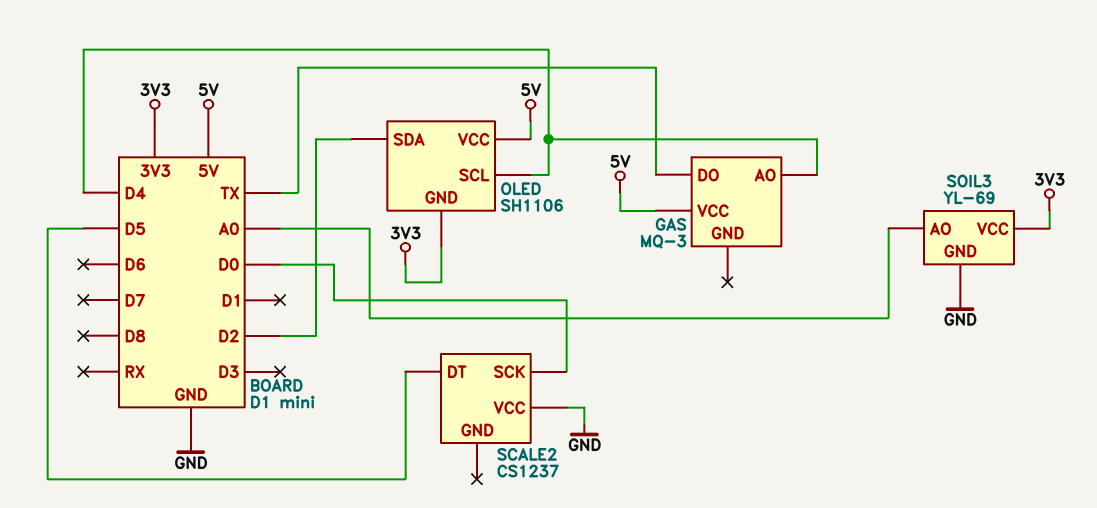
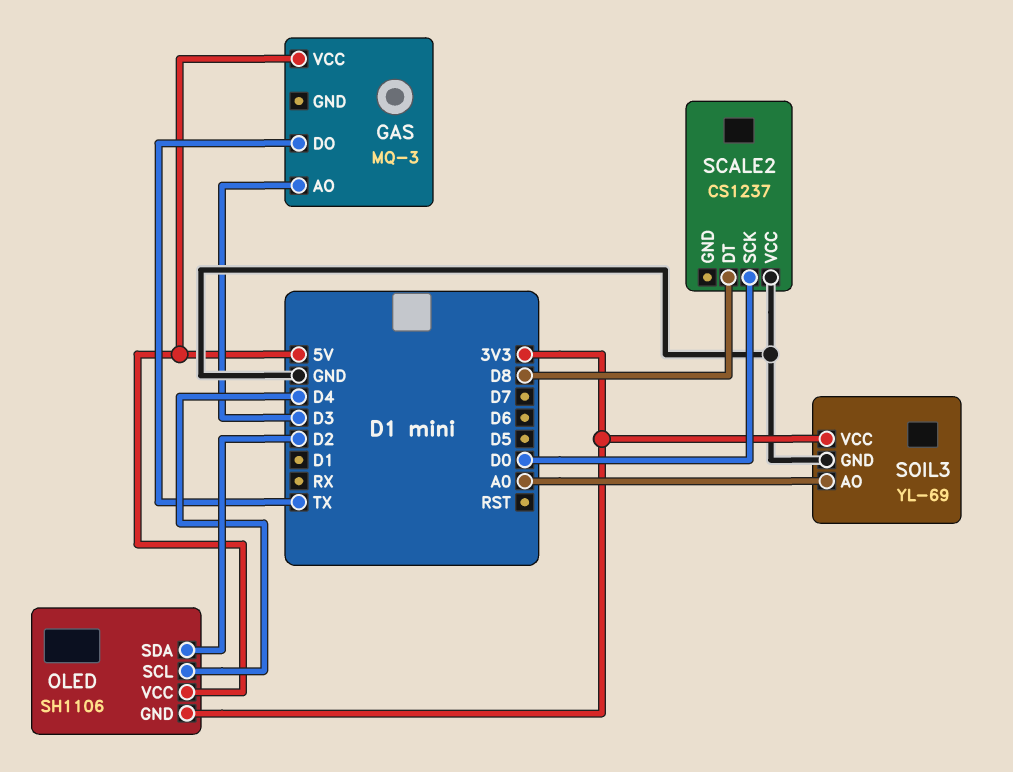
GAS pin AO: D4 -> D3
SCALE2 pin DT: D5 -> D8

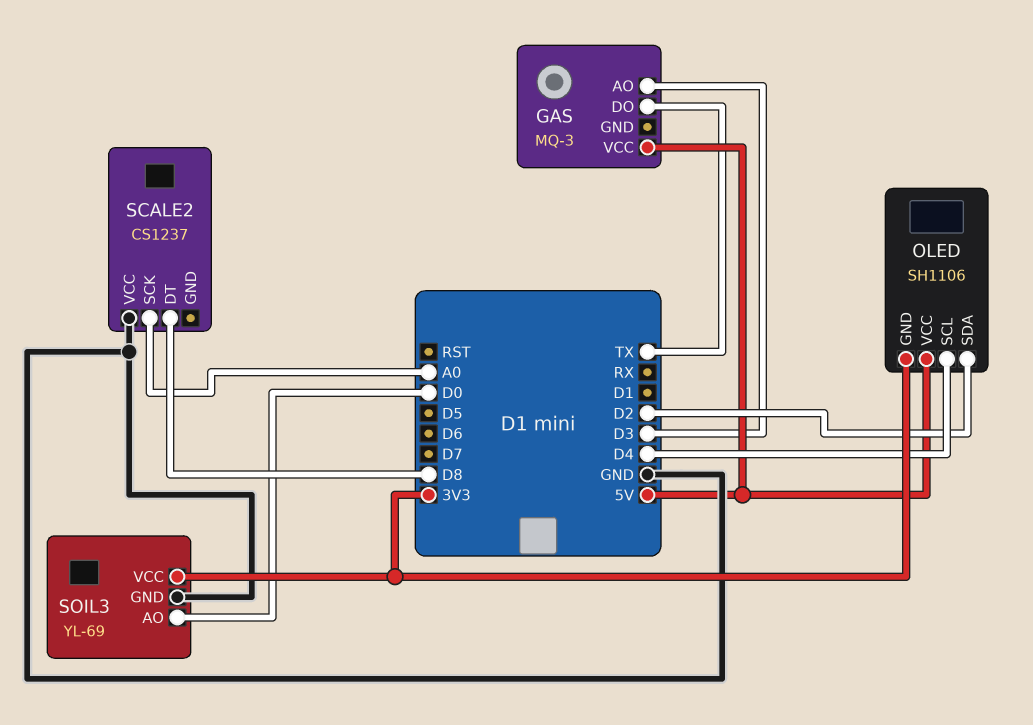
SCALE2 pin SCK: D0 -> A0
SOIL3 pin AO: A0 -> D0

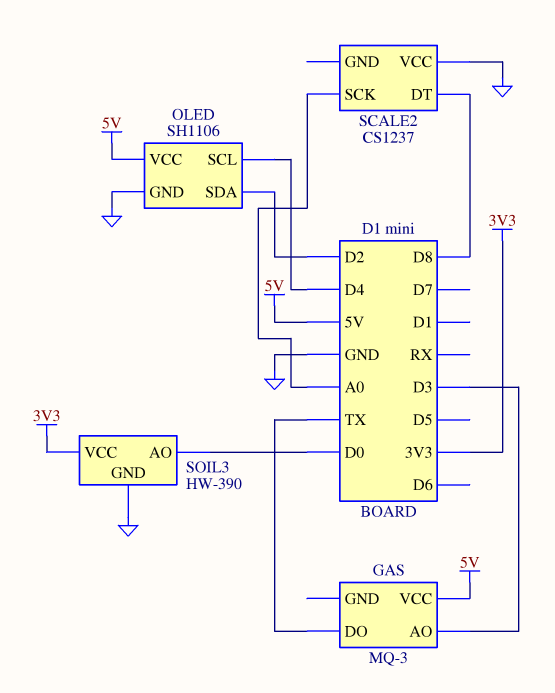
OLED pin GND: 3V3 -> GND
SOIL3: YL-69 -> HW-390

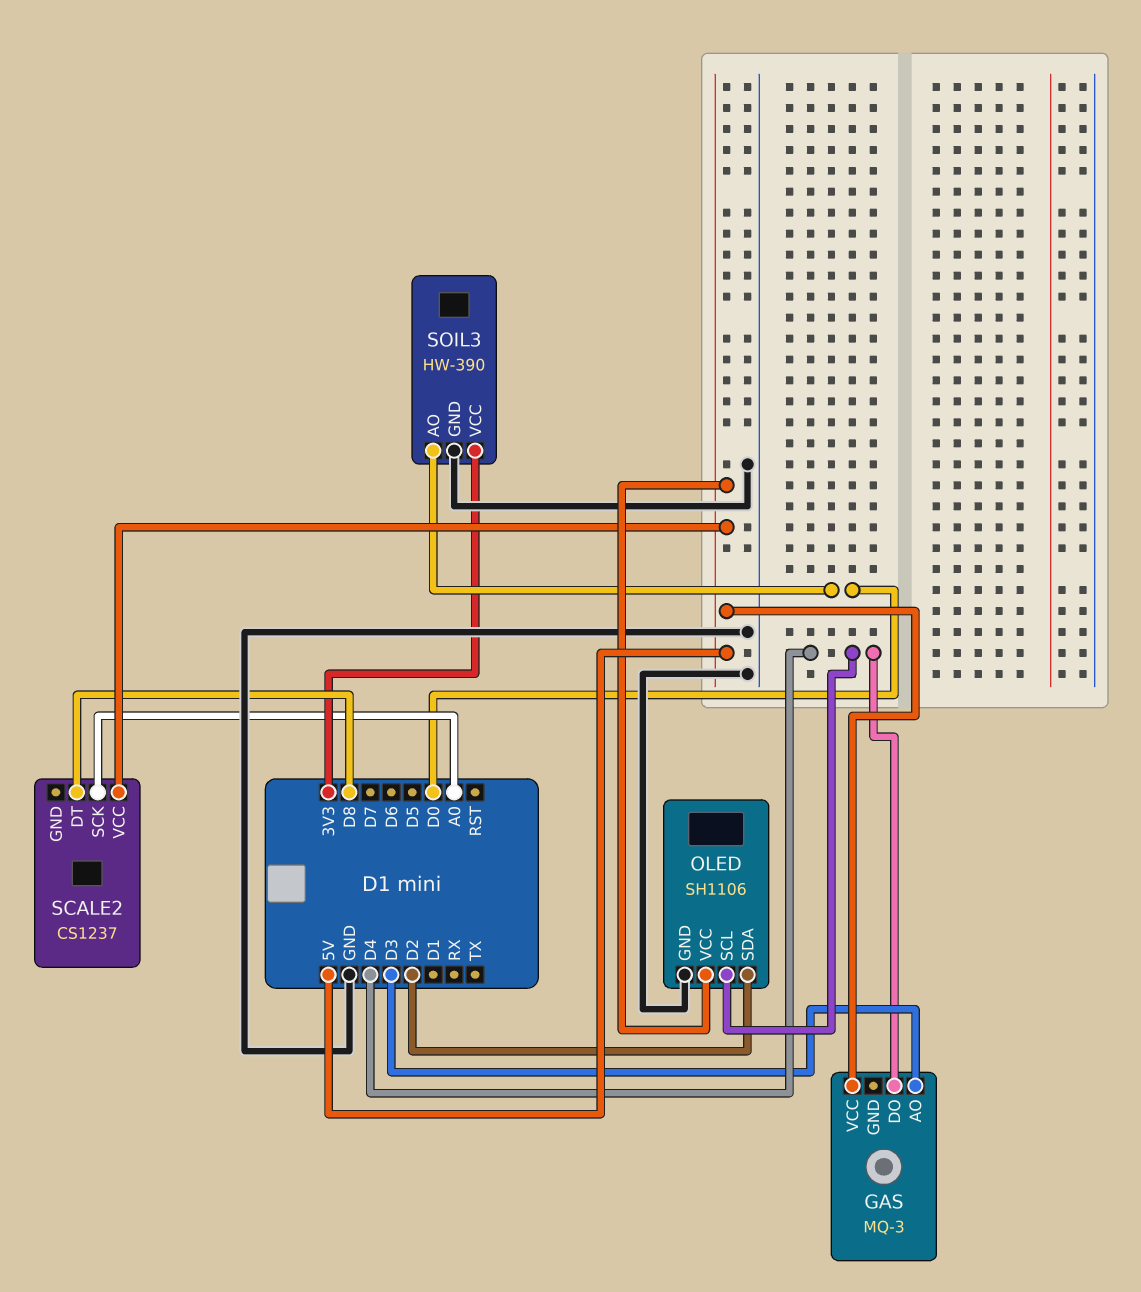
GAS pin DO: TX -> D4
SCALE2 pin VCC: GND -> 5V

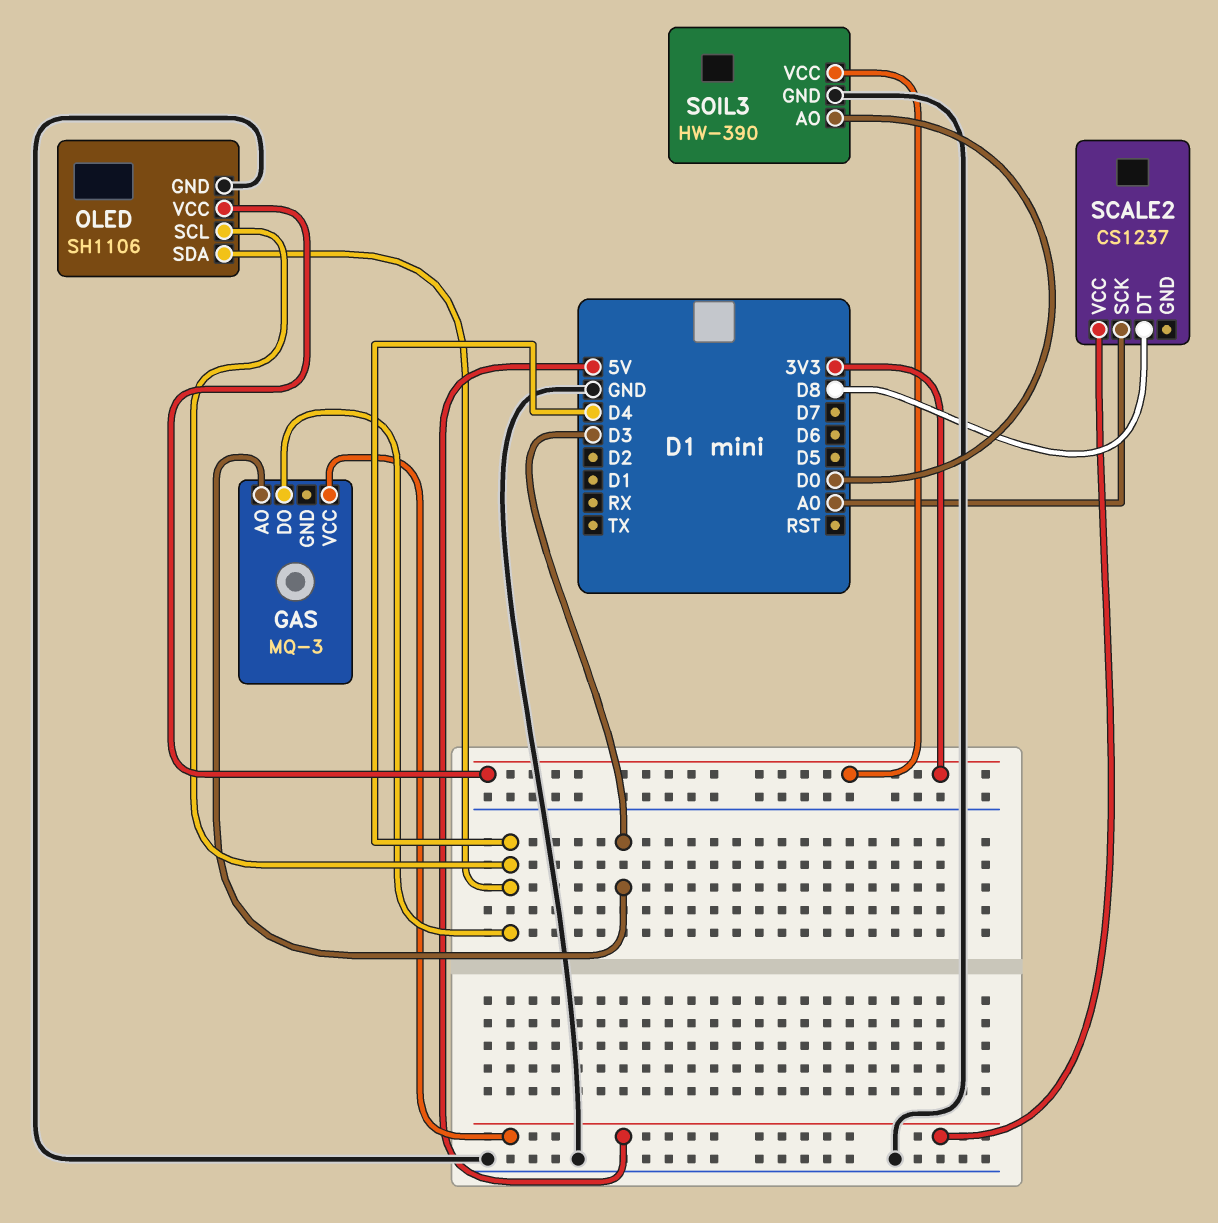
OLED pin SDA: D2 -> D4
OLED pin VCC: 5V -> 3V3

